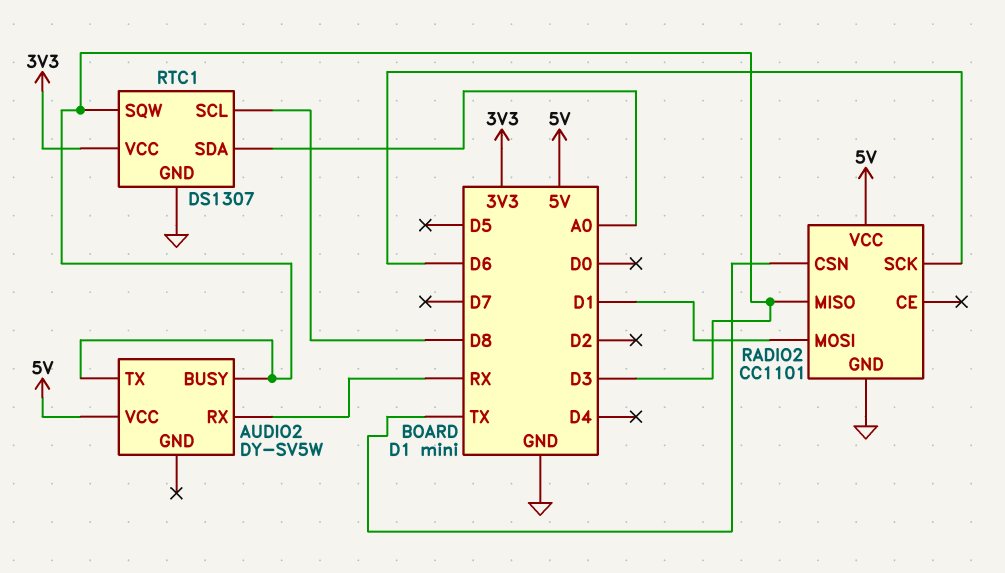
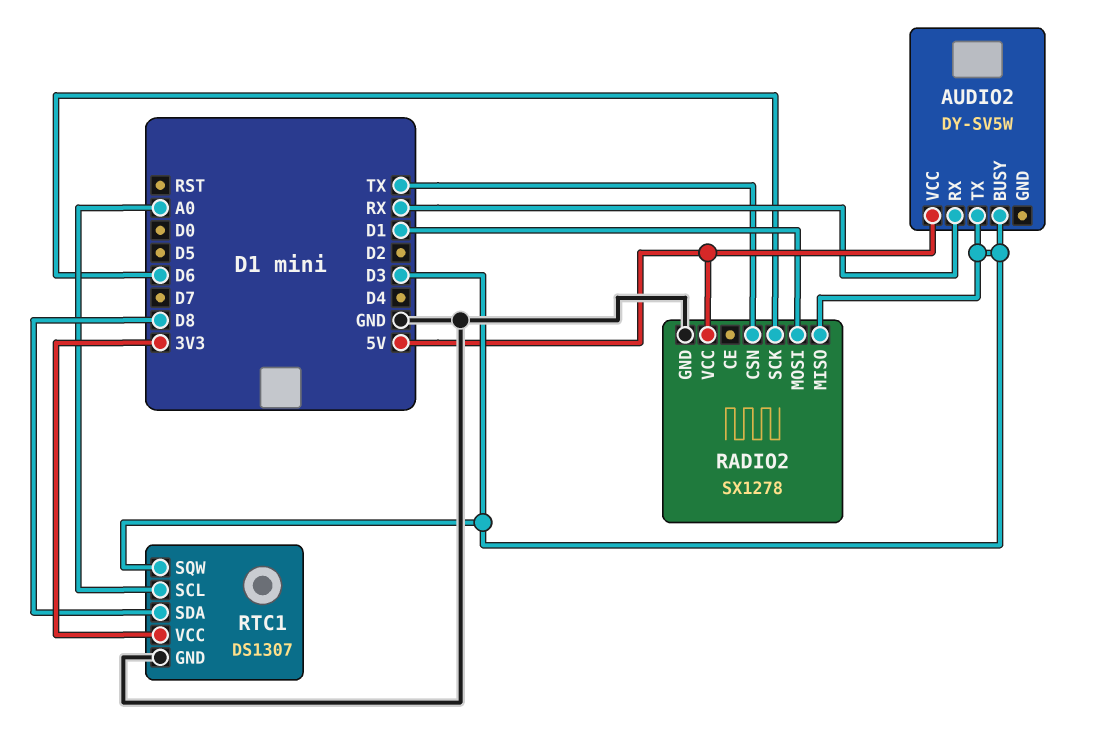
RADIO2: CC1101 -> SX1278
RTC1 pin SCL: D8 -> A0
RTC1 pin SDA: A0 -> D8

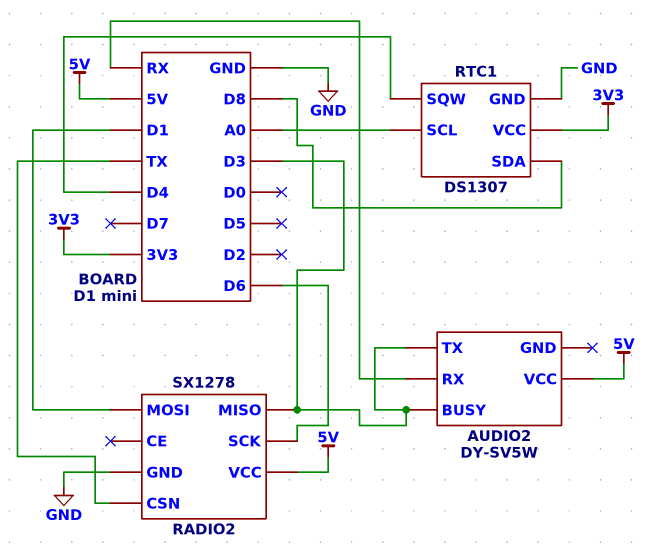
RTC1 pin SQW: D3 -> D4

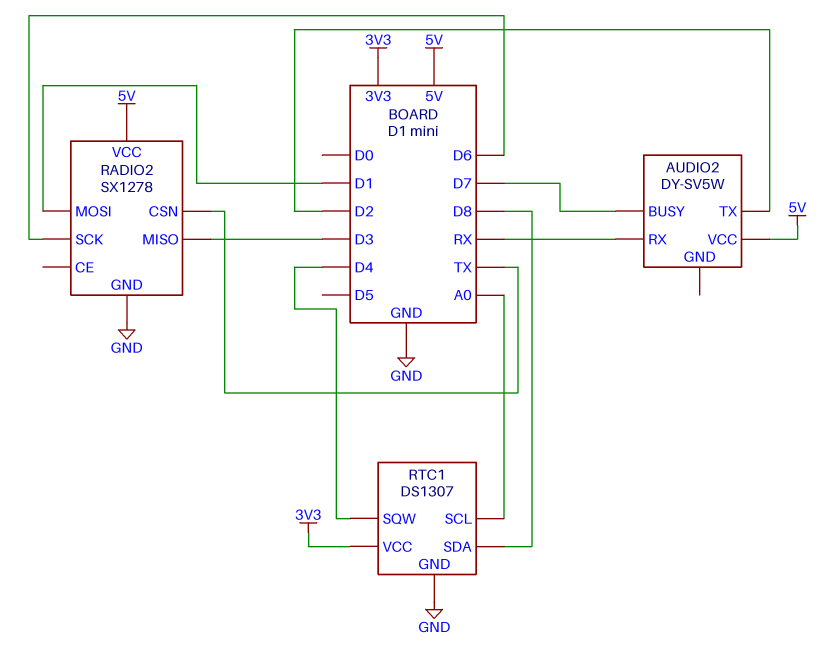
AUDIO2 pin BUSY: D3 -> D7
AUDIO2 pin TX: D3 -> D2

